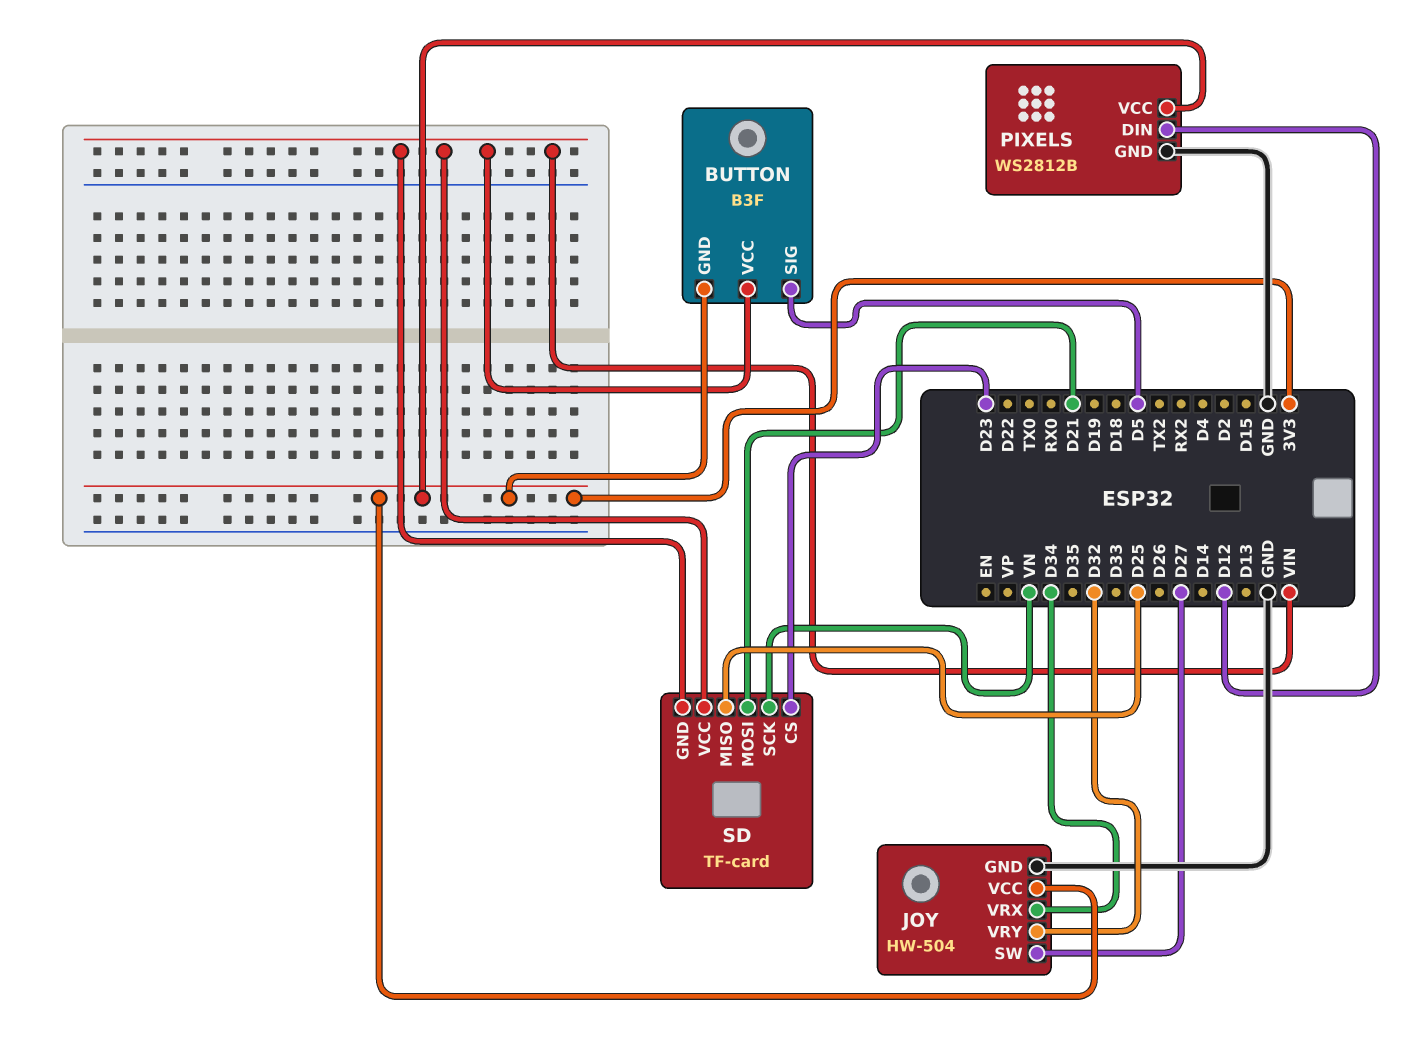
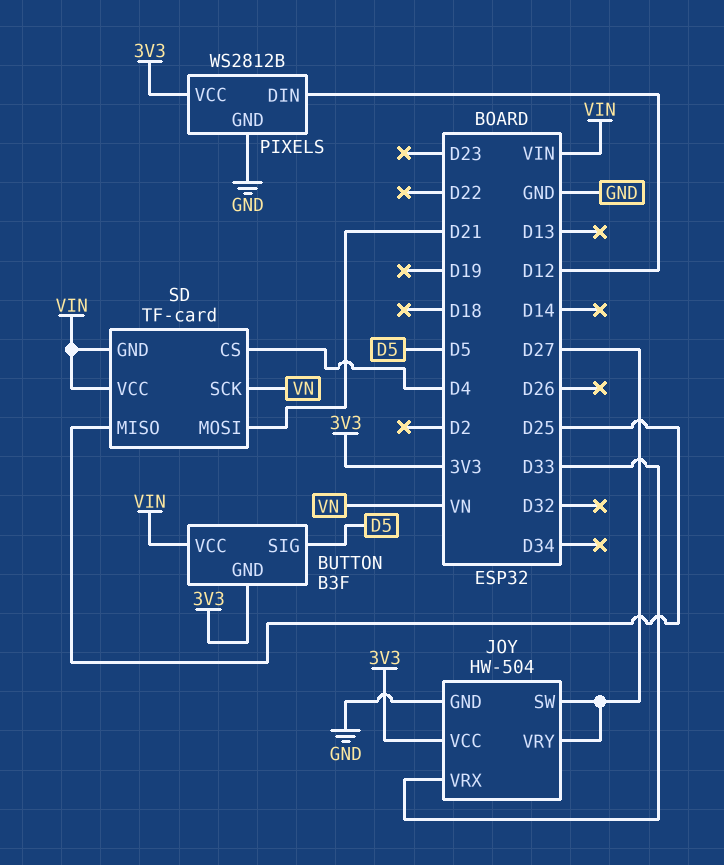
JOY pin VRX: D34 -> D33
JOY pin VRY: D32 -> D27
SD pin CS: D23 -> D4

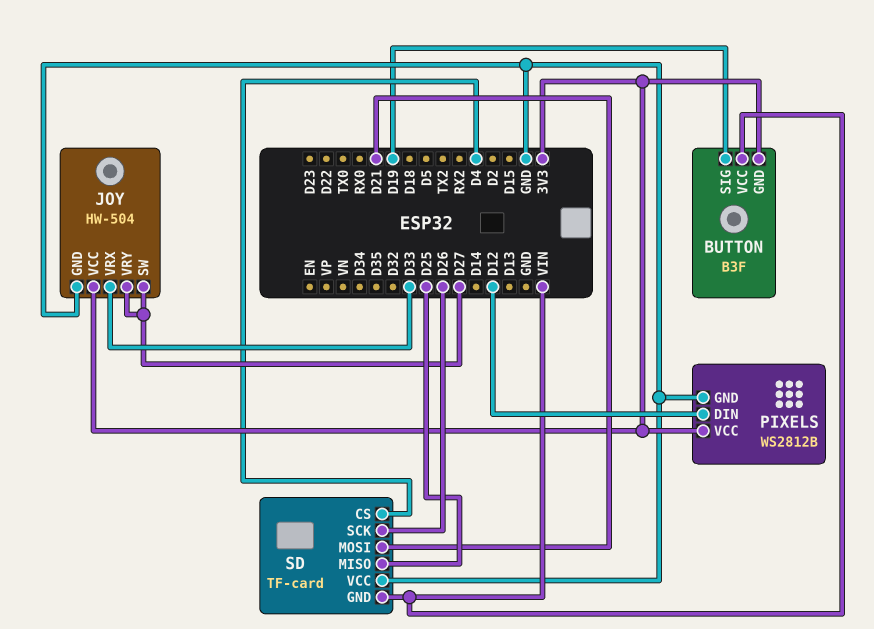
BUTTON pin SIG: D5 -> D19
SD pin SCK: VN -> D26
SD pin VCC: VIN -> GND

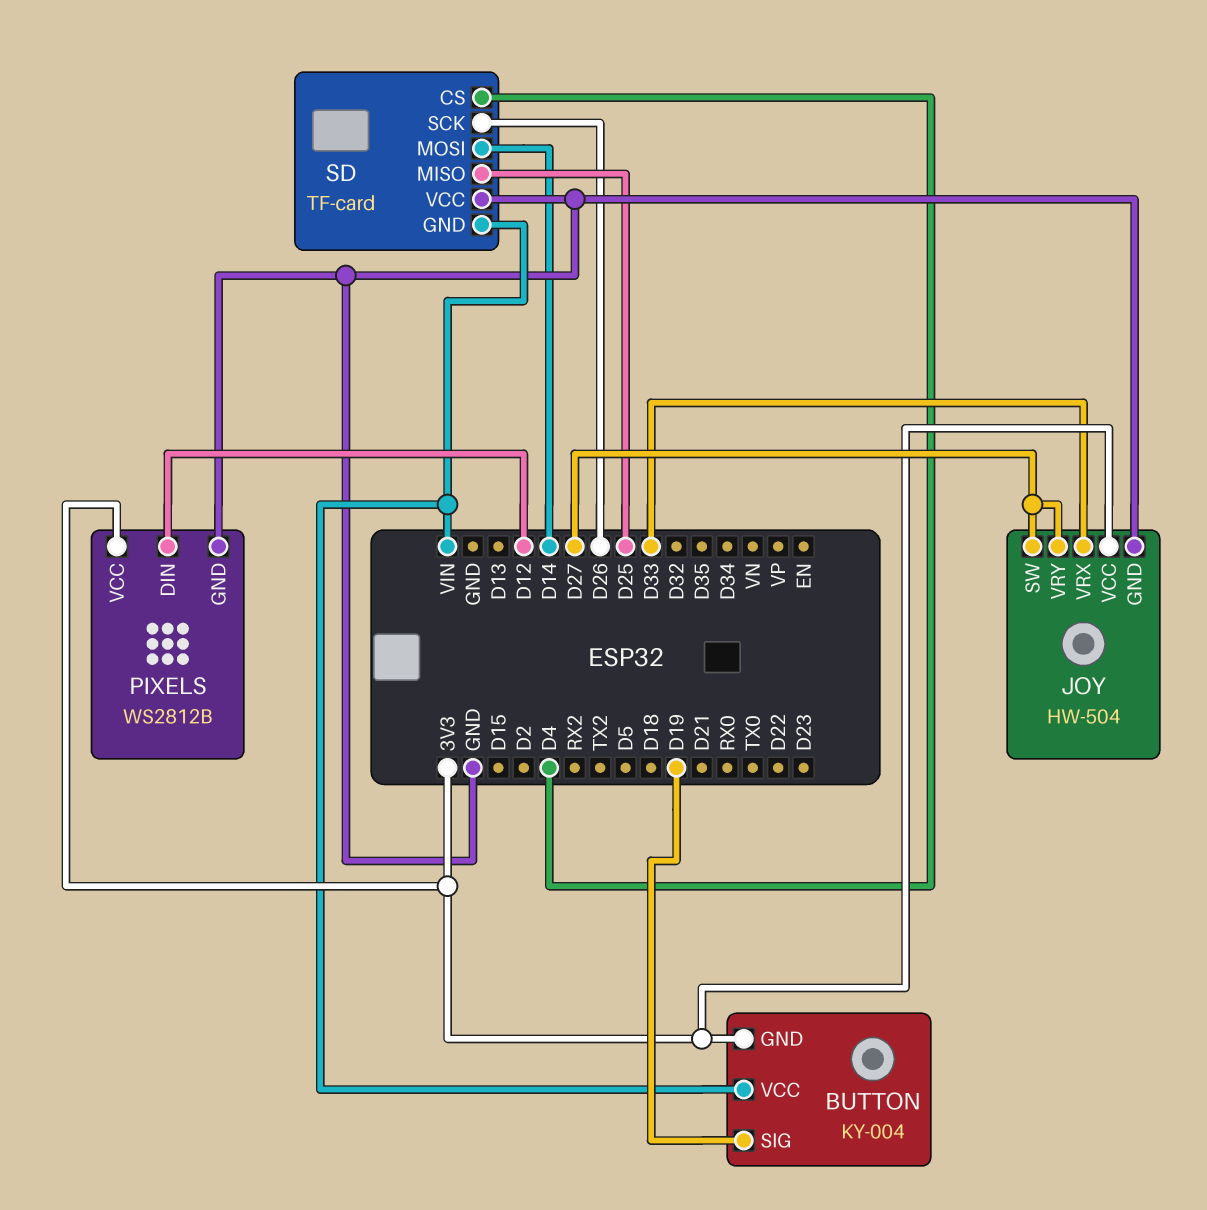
BUTTON: B3F -> KY-004
SD pin MOSI: D21 -> D14

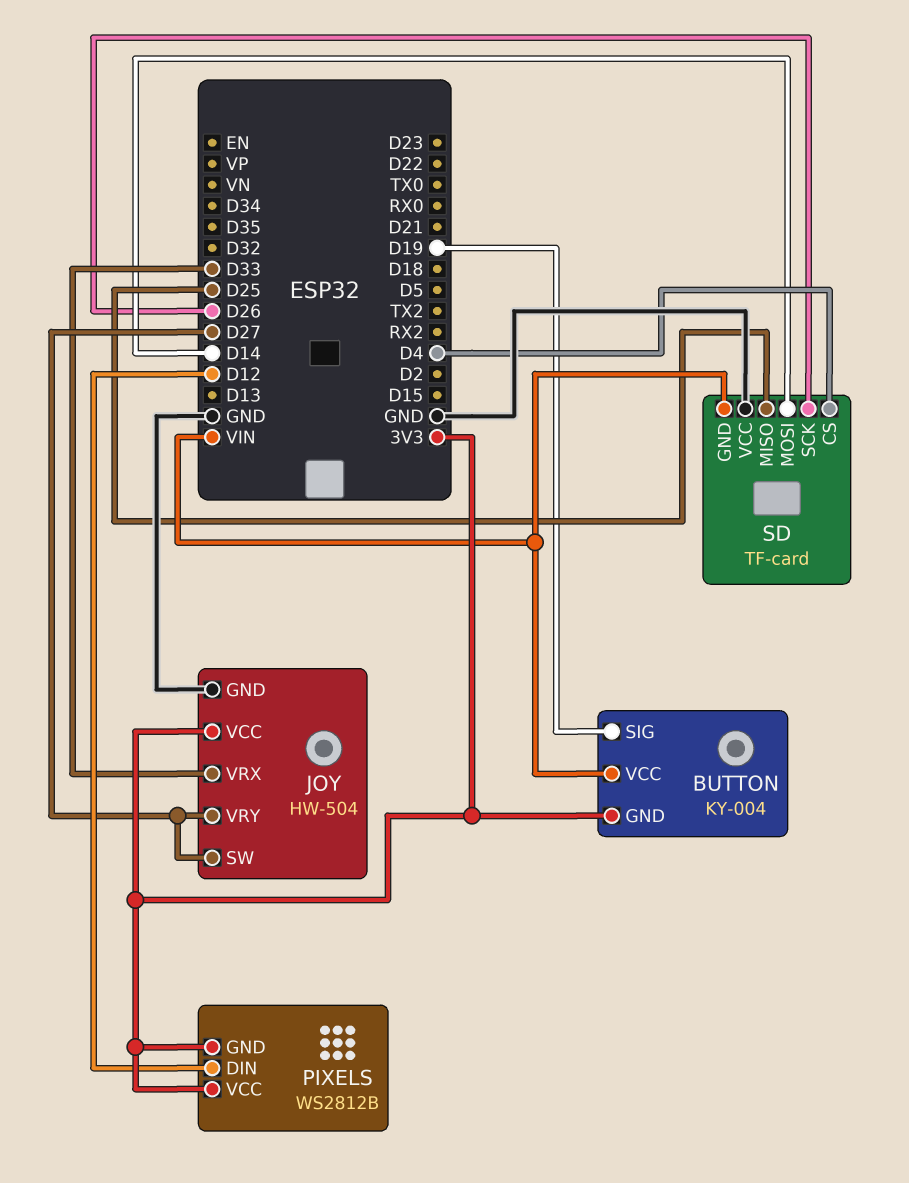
PIXELS pin GND: GND -> 3V3

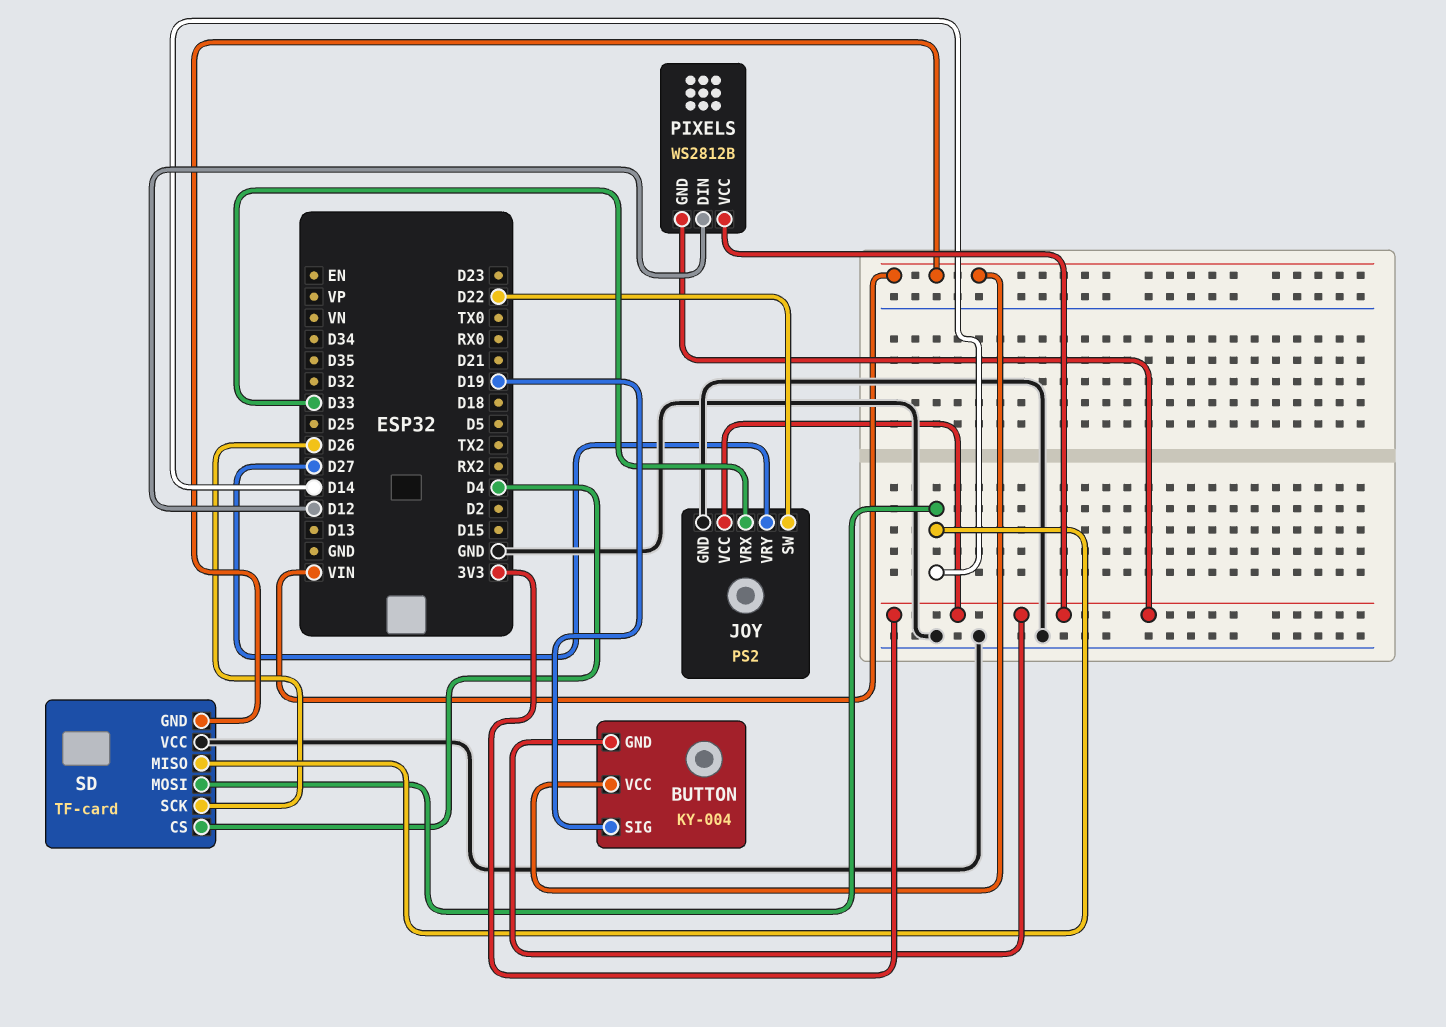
JOY: HW-504 -> PS2
JOY pin SW: D27 -> D22
SD pin MISO: D25 -> D14

